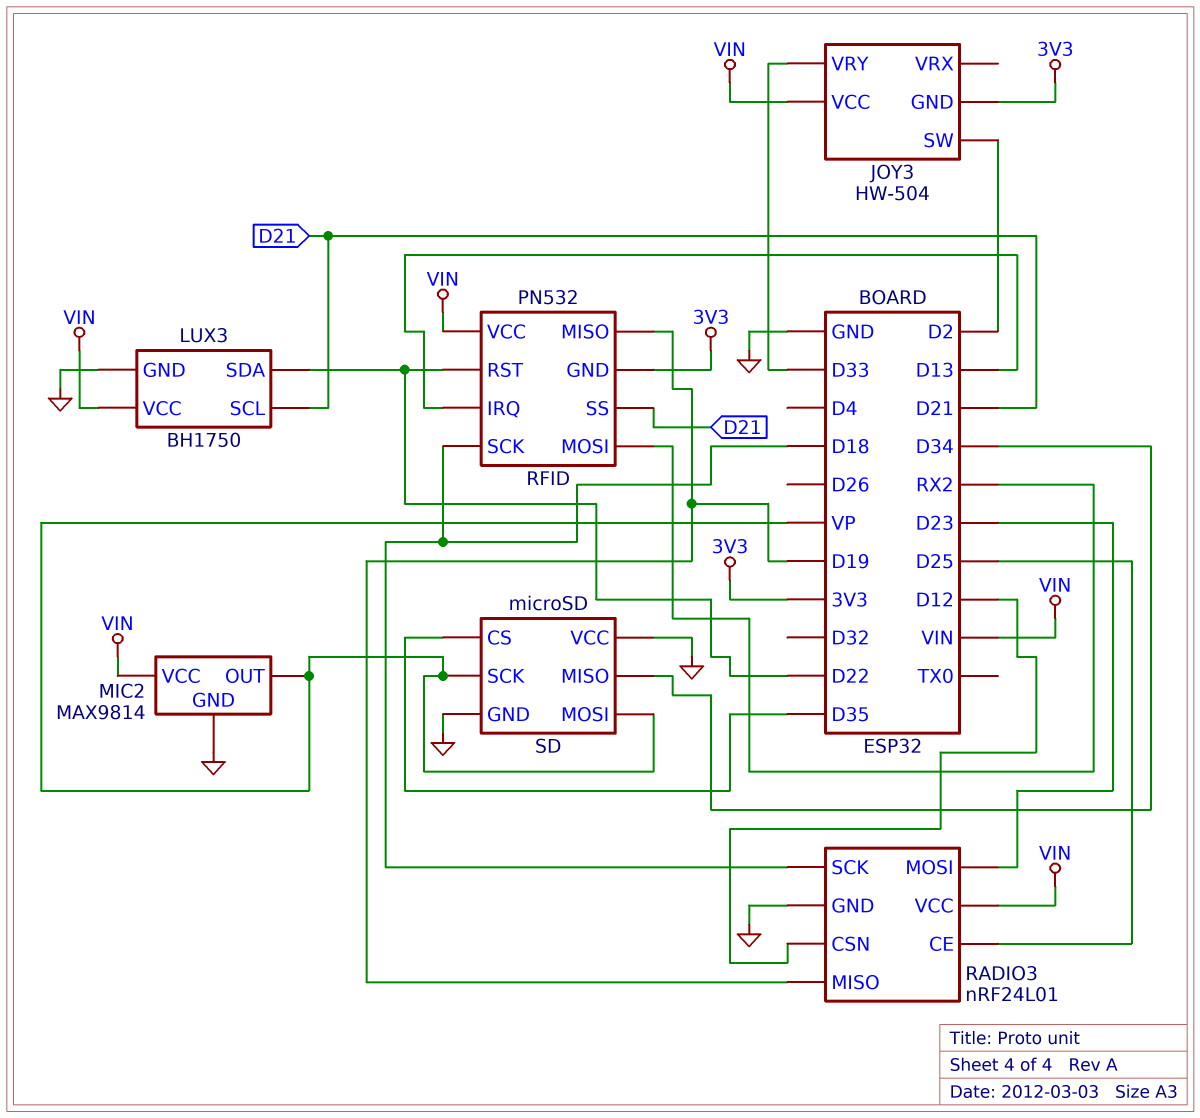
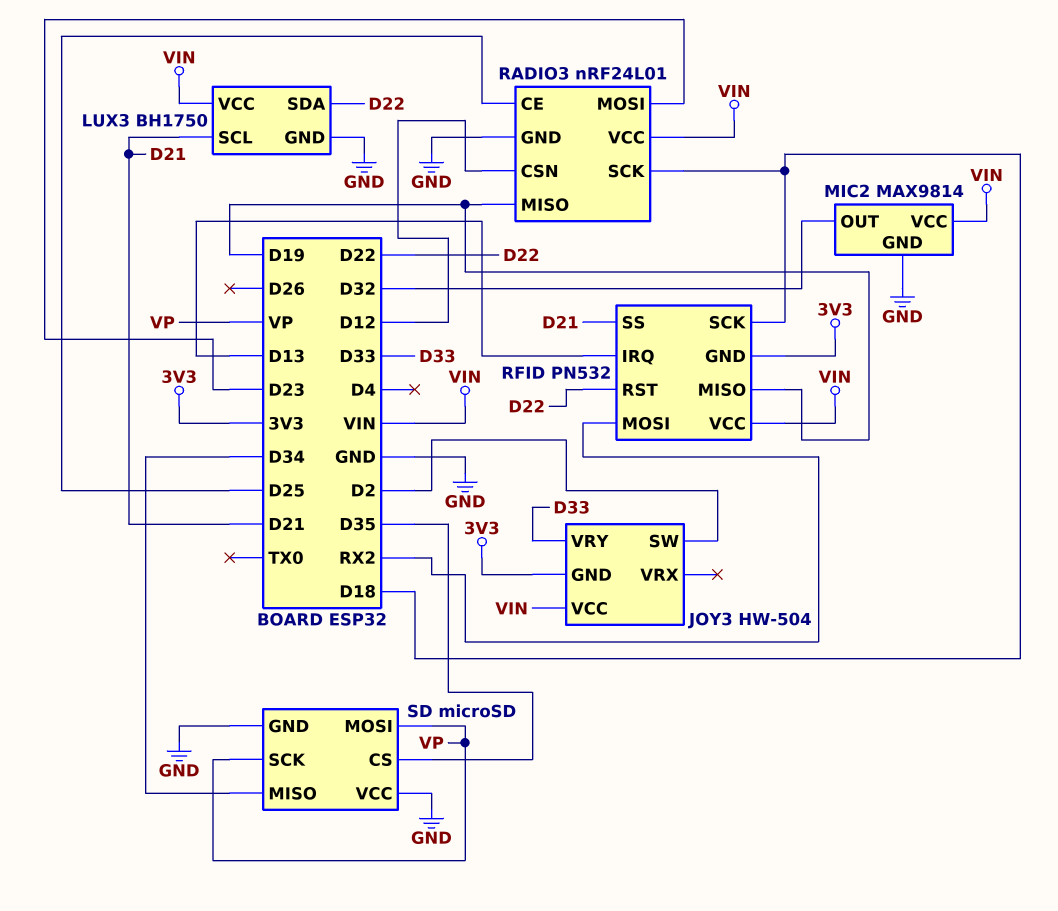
MIC2 pin OUT: VP -> D32

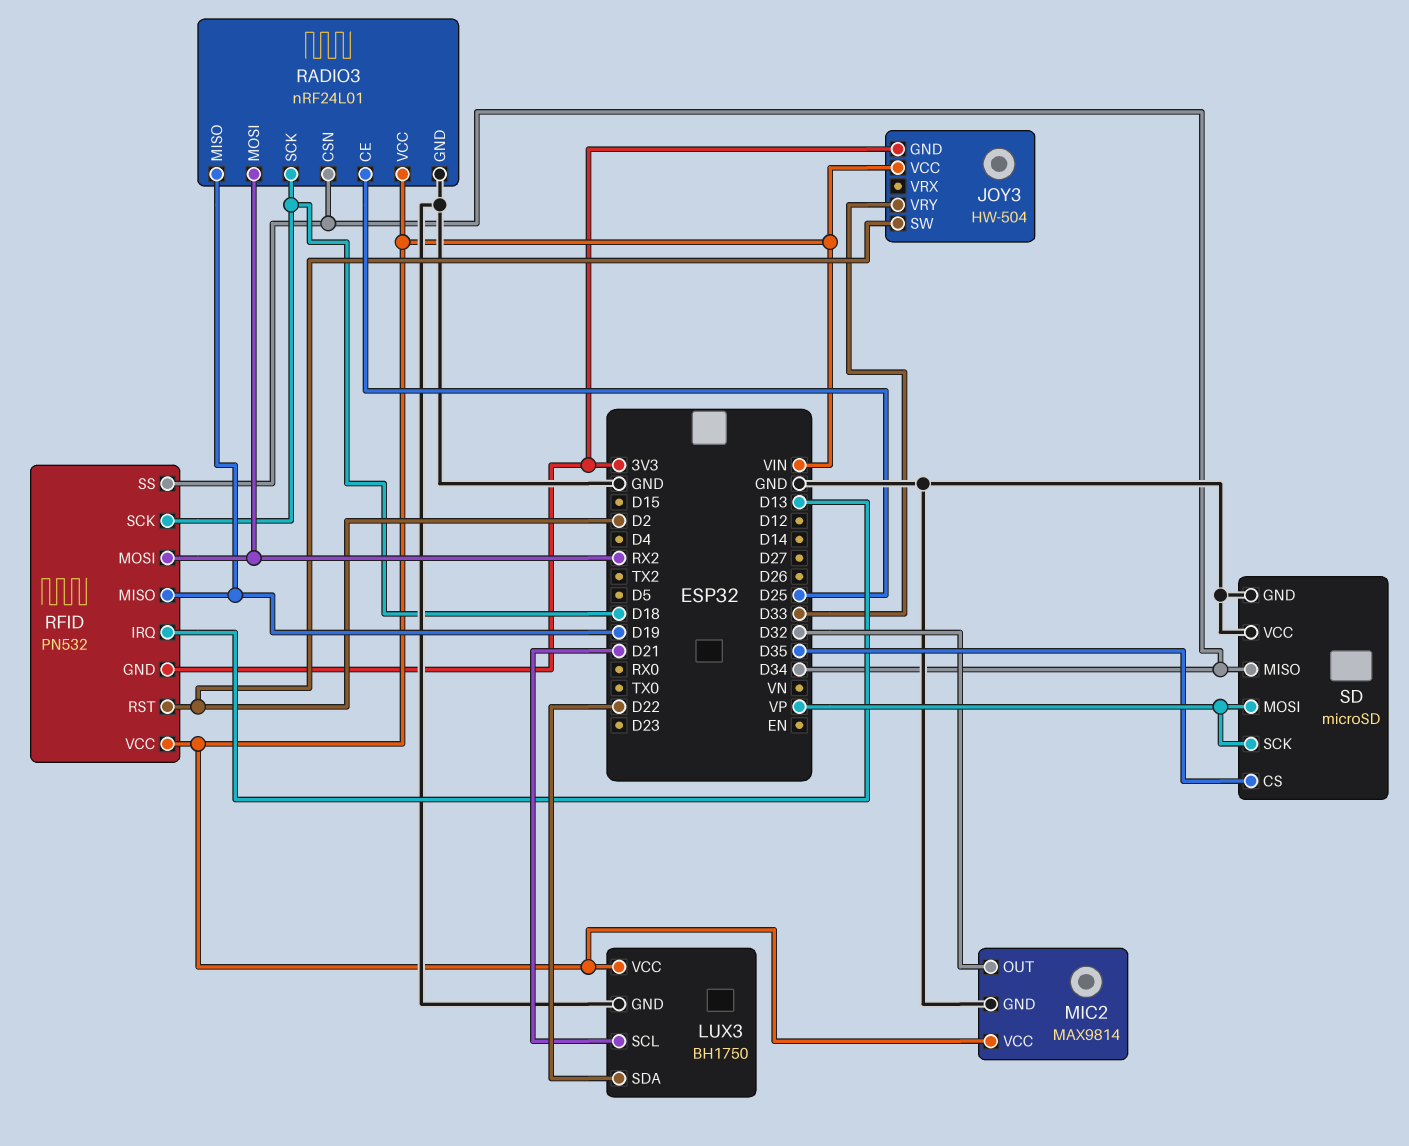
RADIO3 pin CSN: D12 -> D34
RADIO3 pin MOSI: D23 -> RX2
RFID pin RST: D22 -> D2
RFID pin SS: D21 -> D34

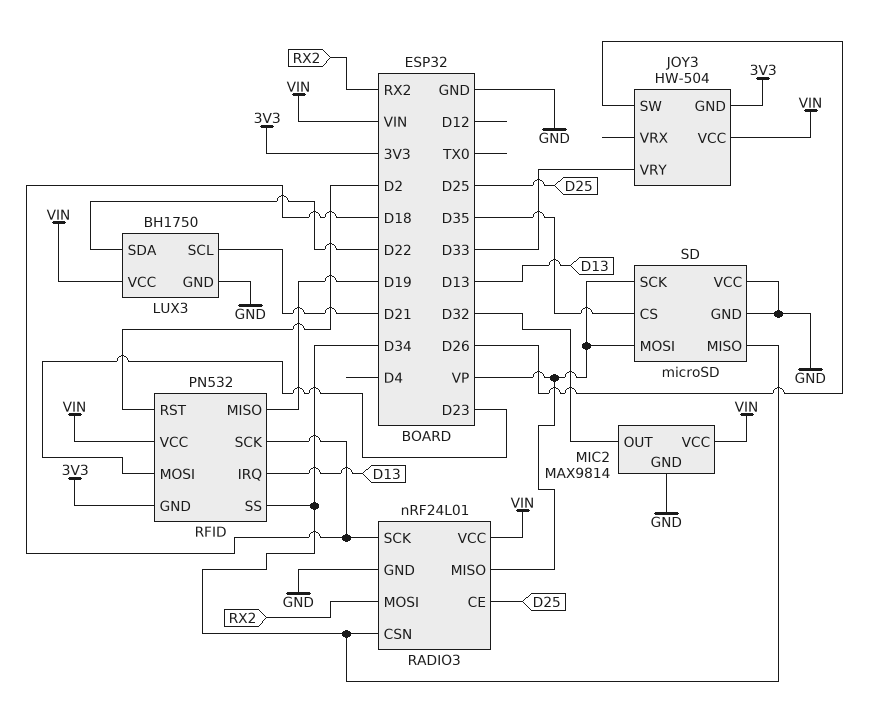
JOY3 pin SW: D2 -> D26
RADIO3 pin MISO: D19 -> VP
RFID pin MOSI: RX2 -> D23

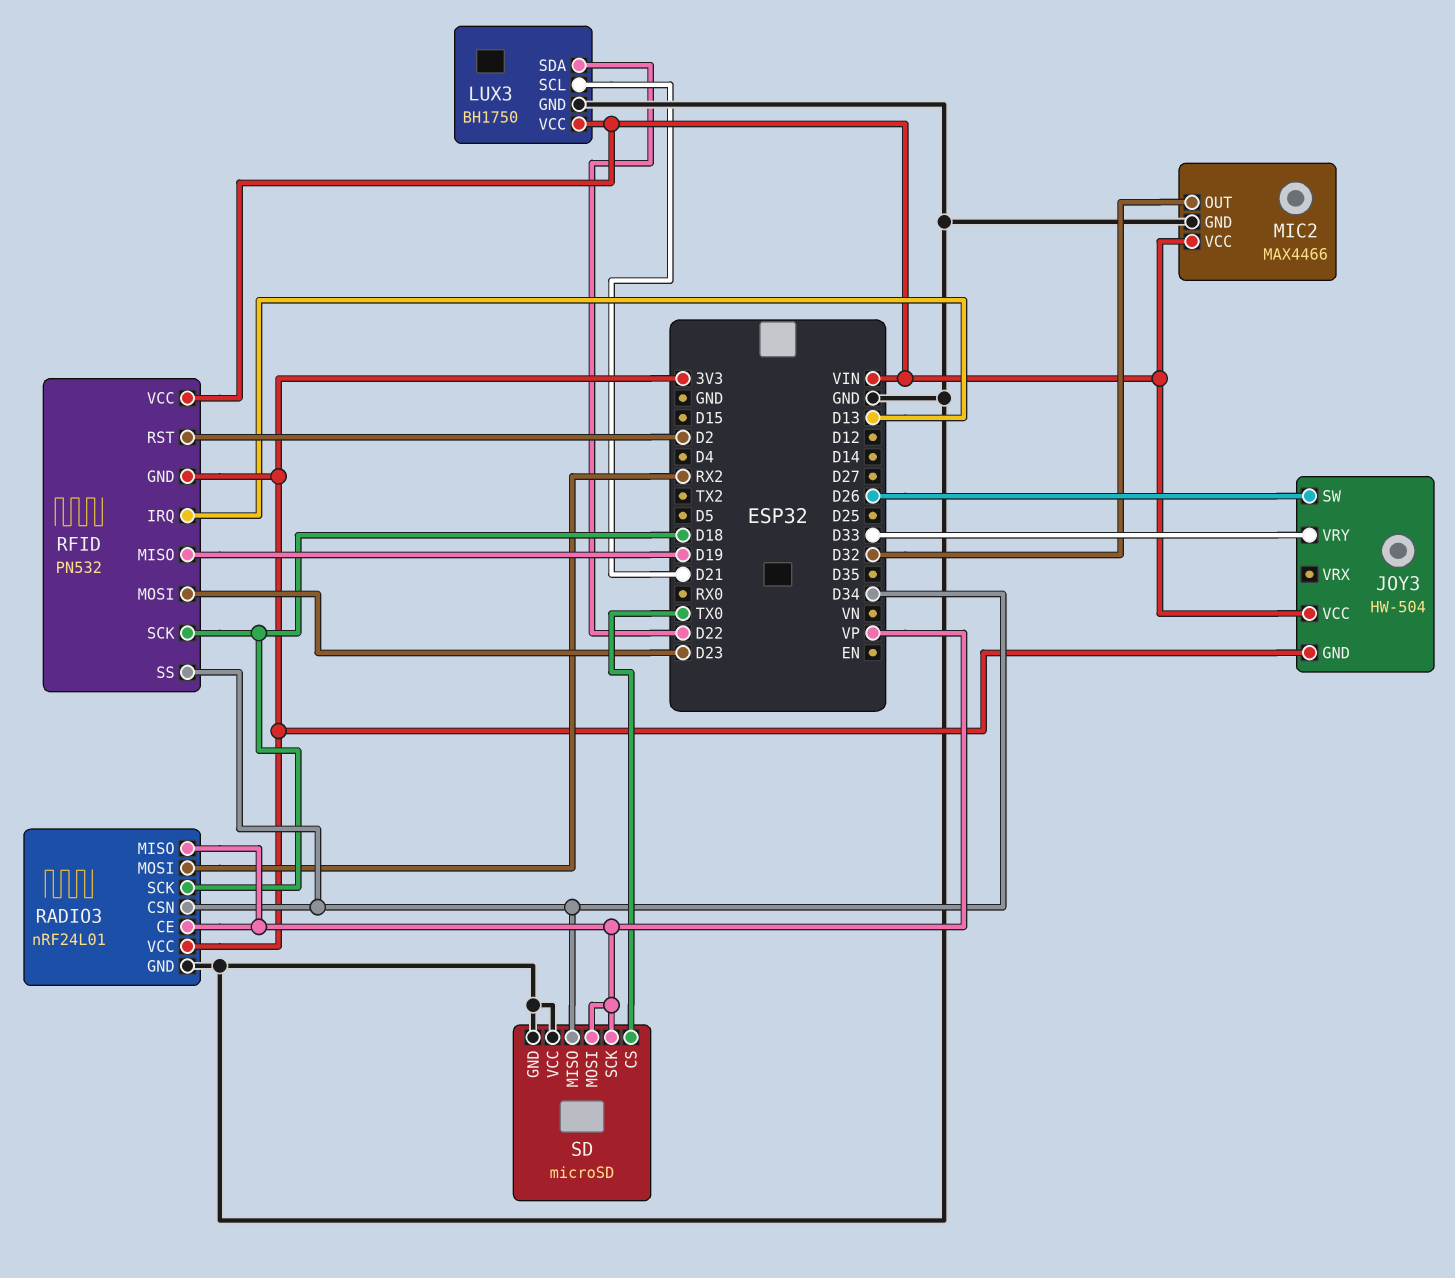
MIC2: MAX9814 -> MAX4466
RADIO3 pin CE: D25 -> VP
RADIO3 pin VCC: VIN -> 3V3
SD pin CS: D35 -> TX0

